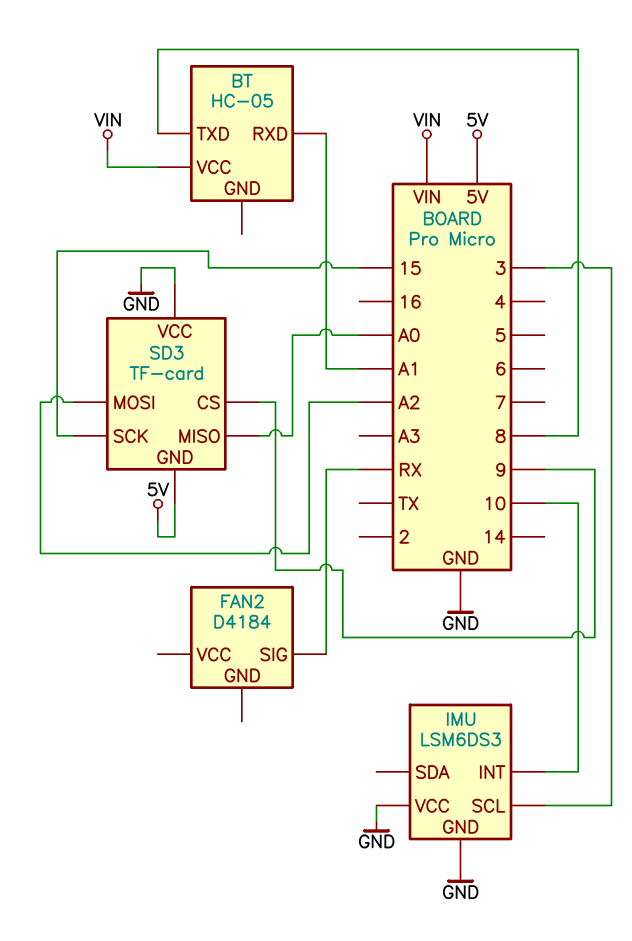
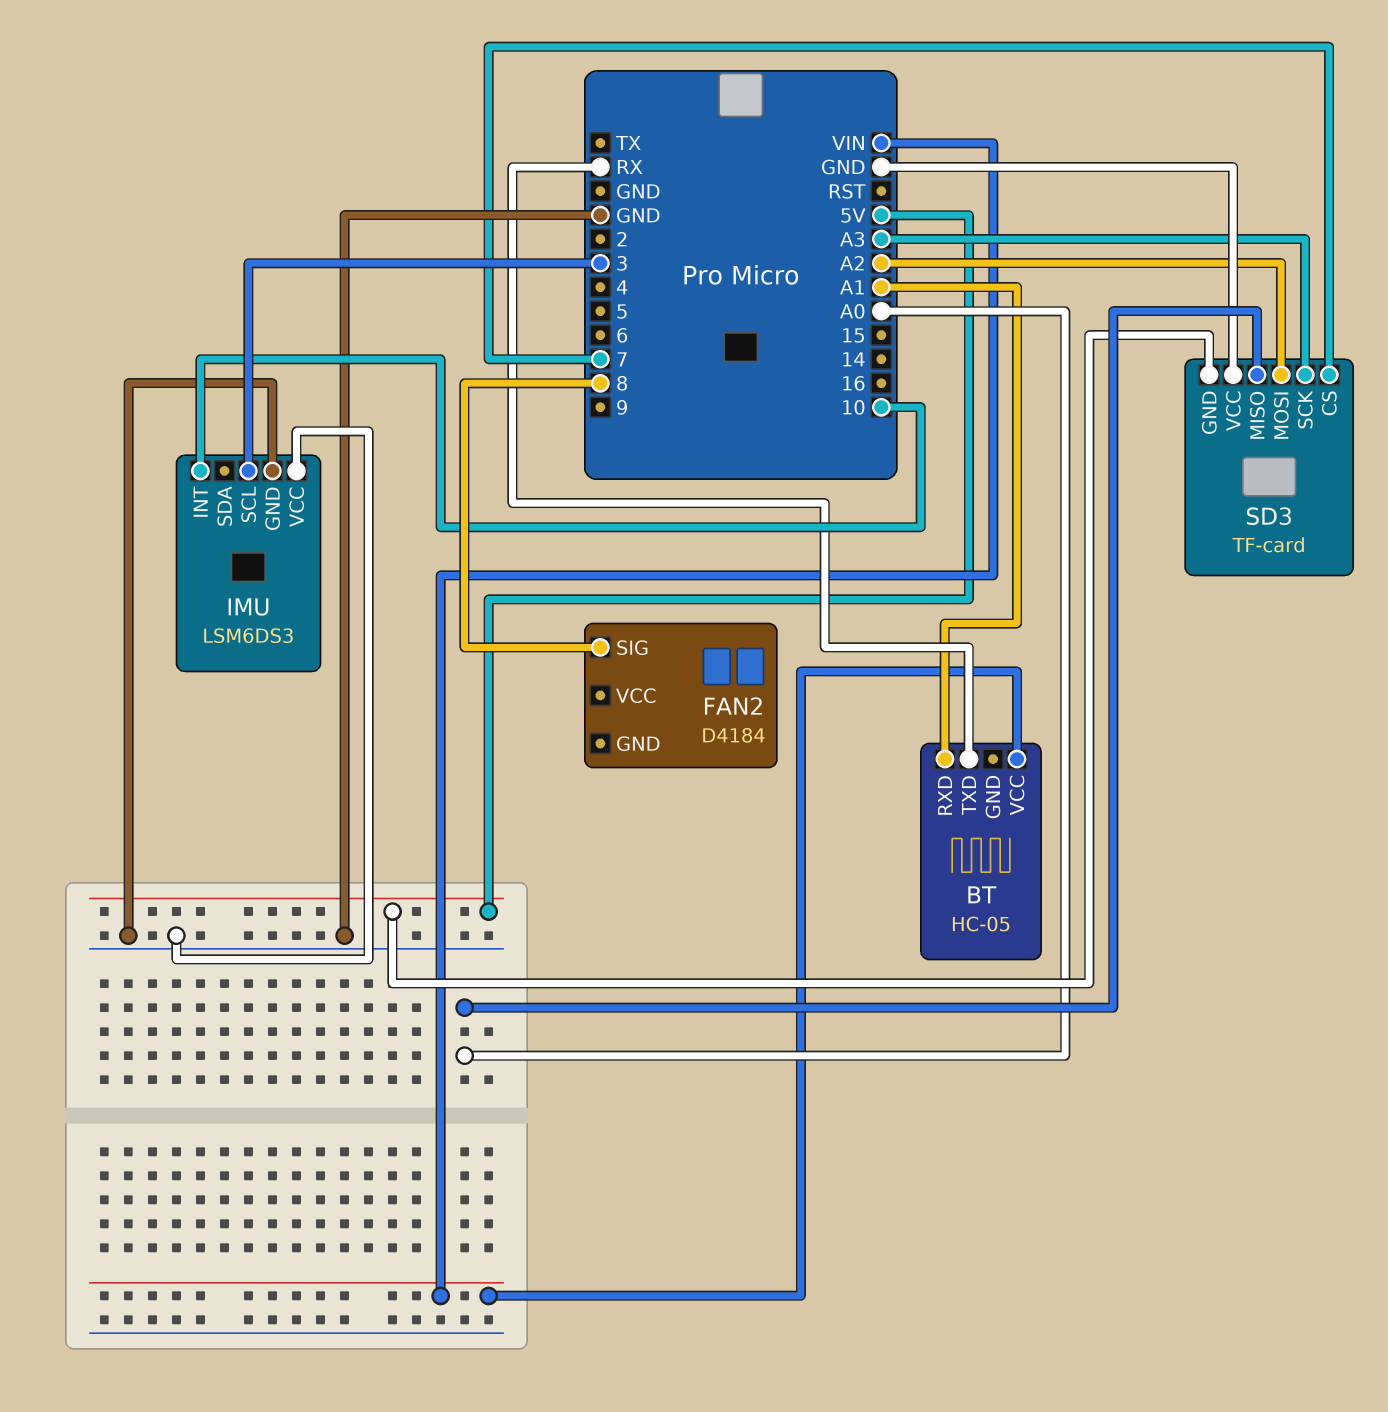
BT pin TXD: 8 -> RX
FAN2 pin SIG: RX -> 8
SD3 pin CS: 9 -> 7
SD3 pin SCK: 15 -> A3

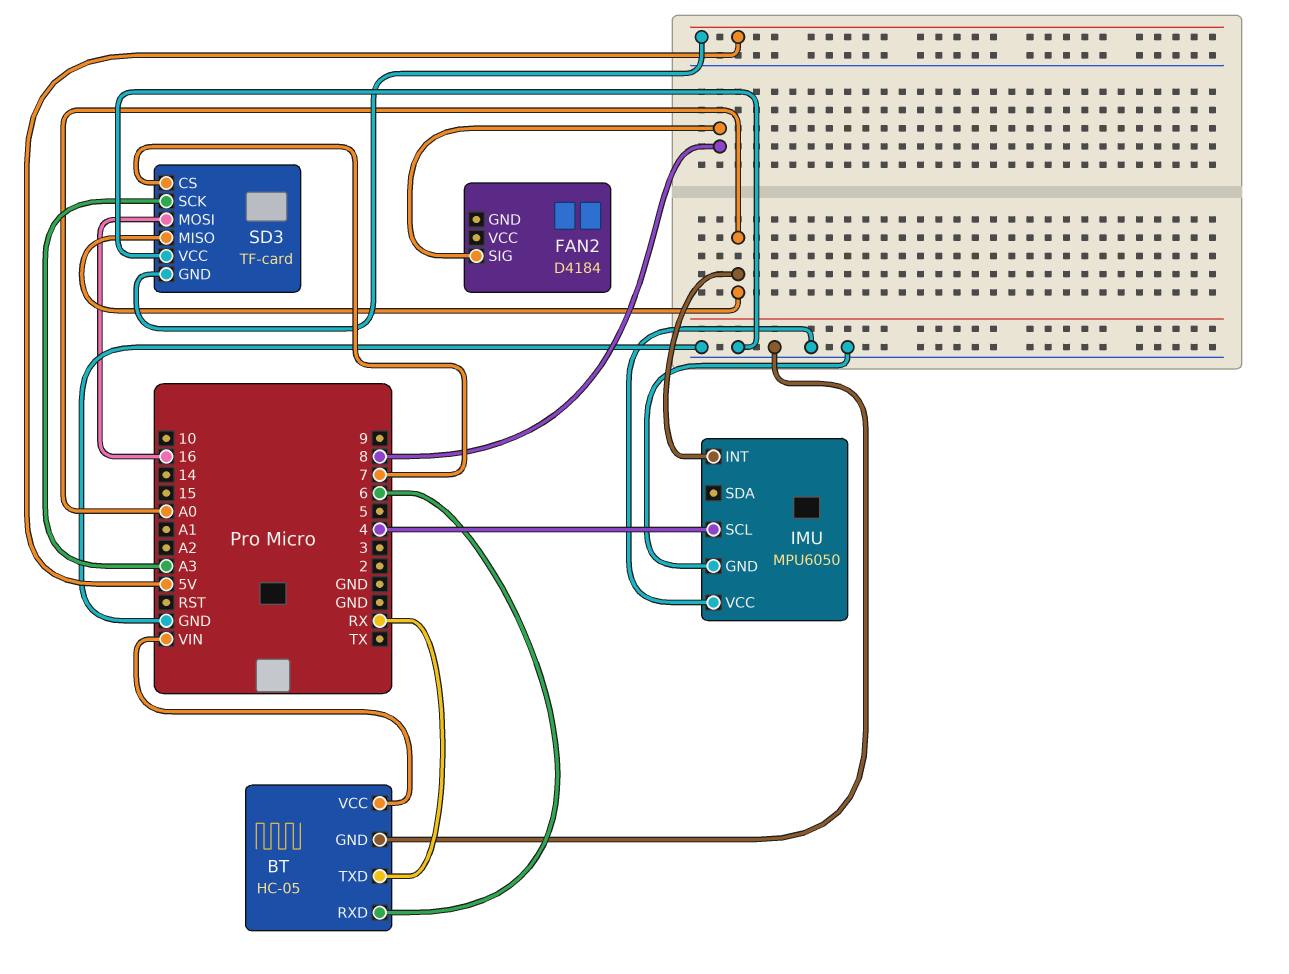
BT pin GND: none -> GND
BT pin RXD: A1 -> 6
IMU: LSM6DS3 -> MPU6050
IMU pin INT: 10 -> A0
IMU pin SCL: 3 -> 4
SD3 pin MOSI: A2 -> 16

